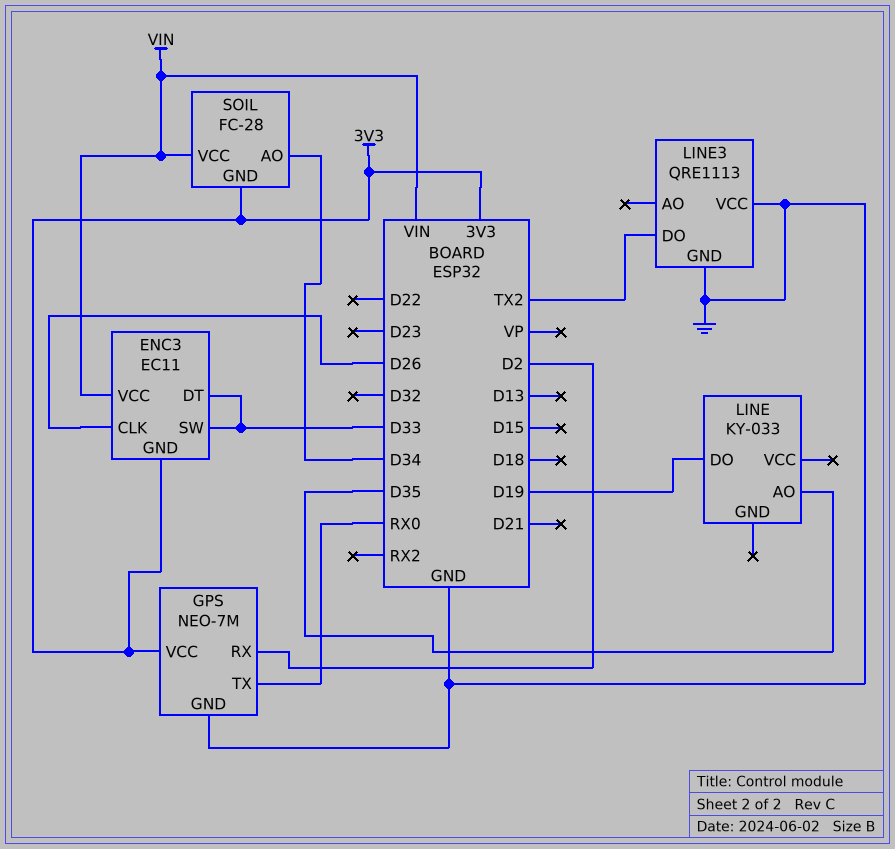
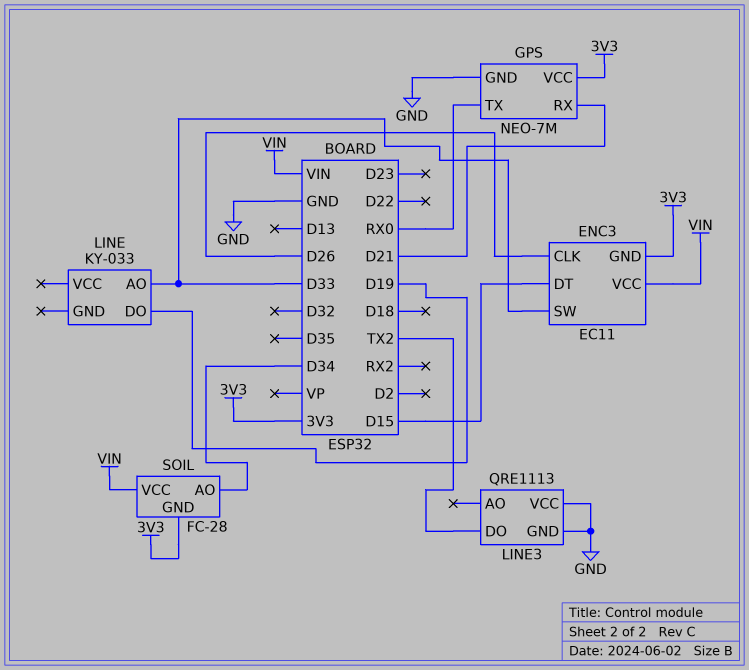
ENC3 pin DT: D33 -> D15
GPS pin RX: D2 -> D21
LINE pin AO: D35 -> D33

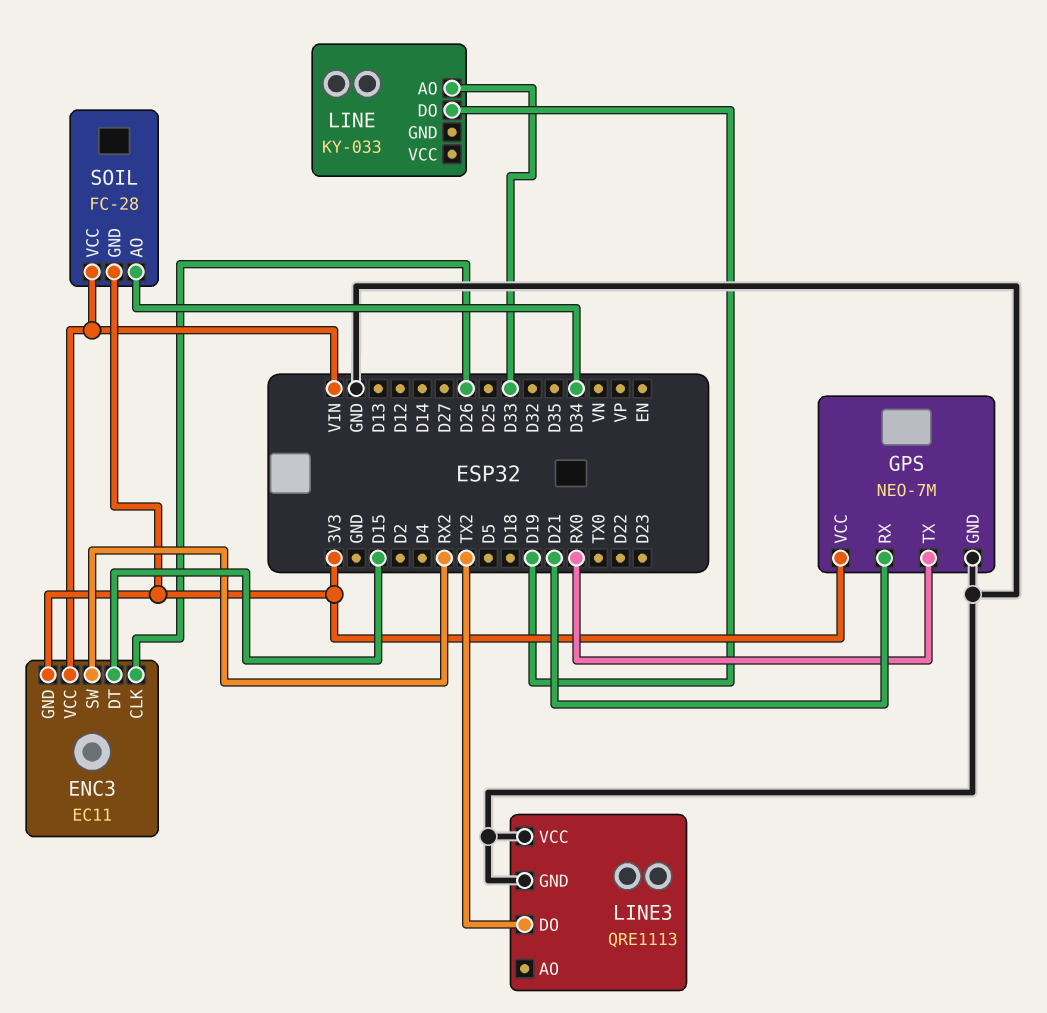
ENC3 pin SW: D33 -> RX2

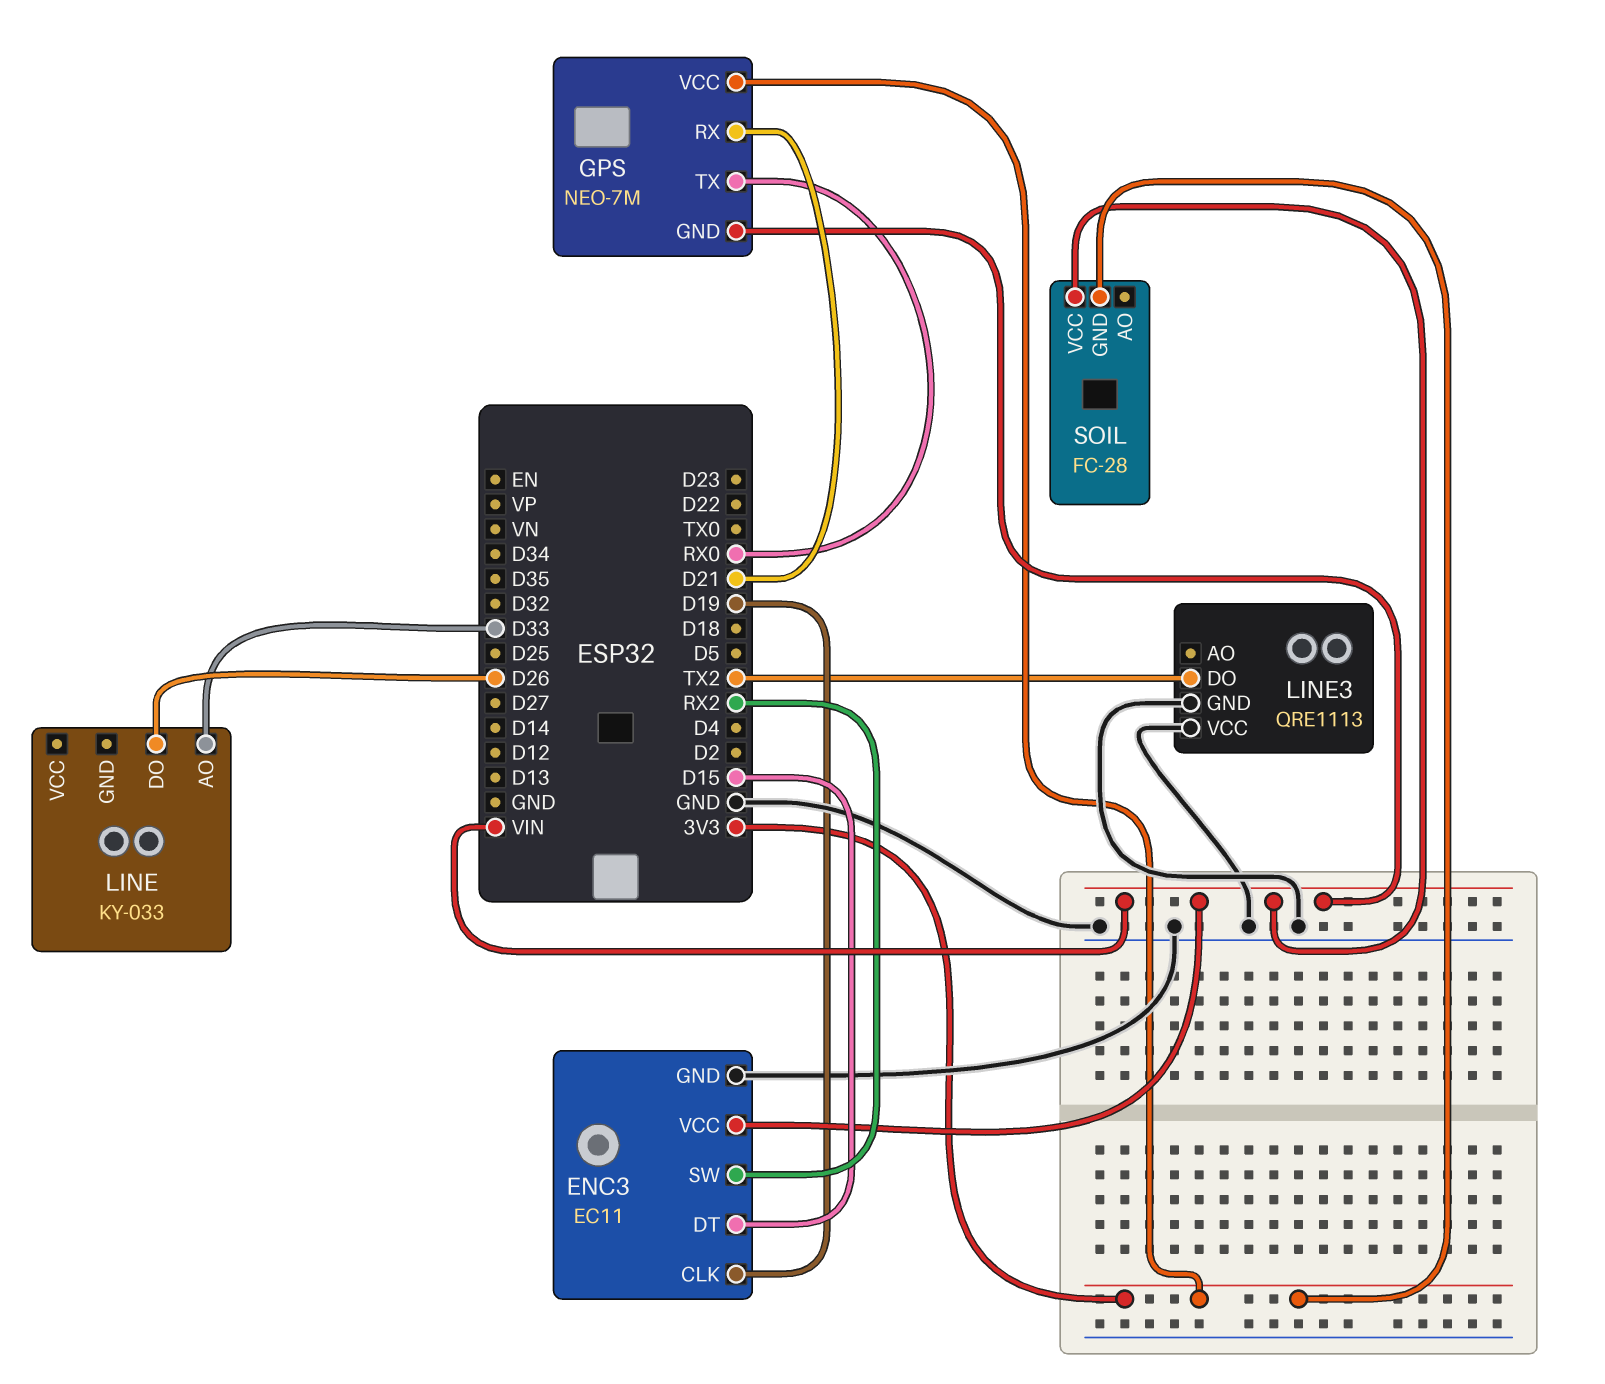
ENC3 pin CLK: D26 -> D19
ENC3 pin GND: 3V3 -> GND
GPS pin GND: GND -> VIN
LINE pin DO: D19 -> D26
SOIL pin AO: D34 -> none

